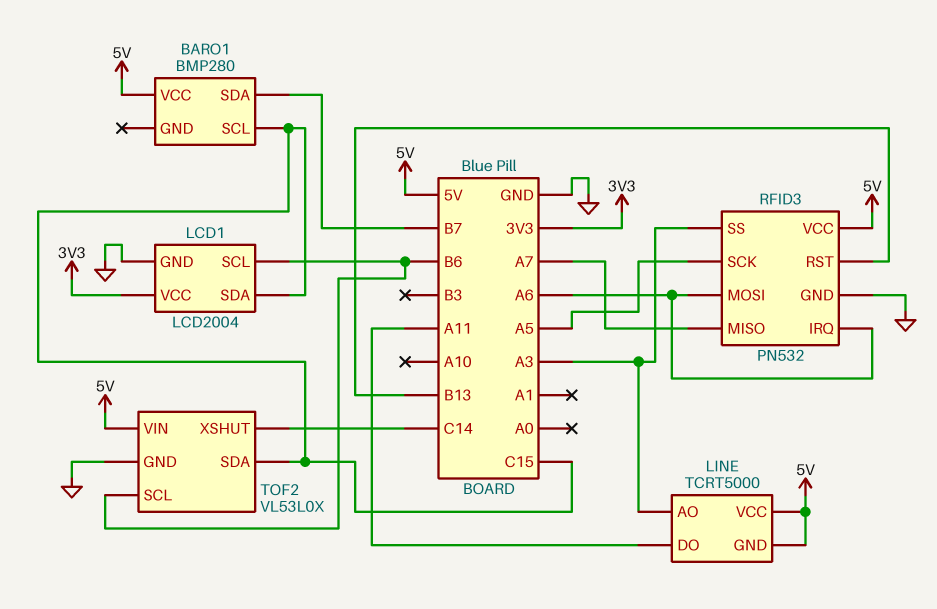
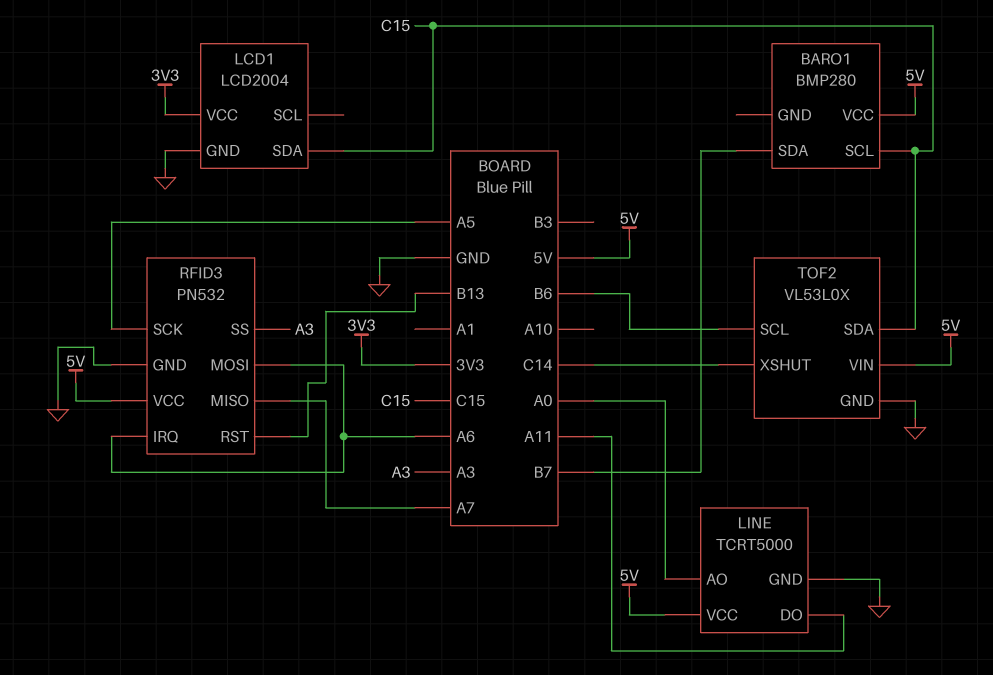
LCD1 pin SCL: B6 -> none
LINE pin AO: A3 -> A0
LINE pin GND: 5V -> GND

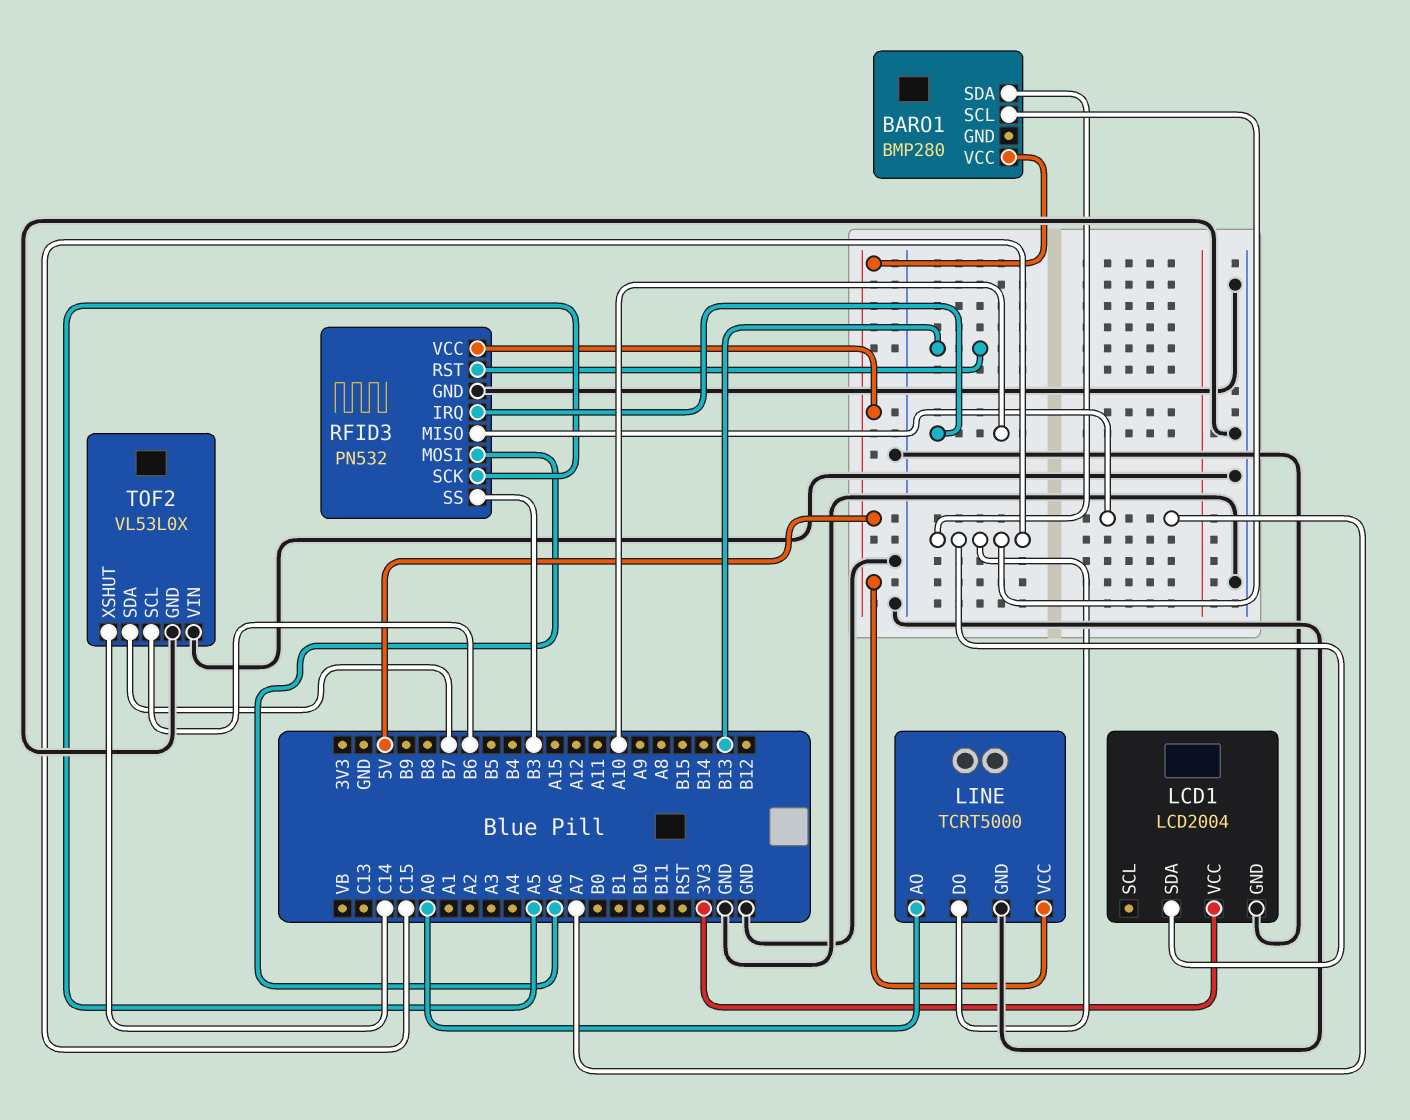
BARO1 pin SDA: B7 -> C15
LINE pin DO: A11 -> C15
RFID3 pin IRQ: A6 -> A10
RFID3 pin SS: A3 -> B3
TOF2 pin SDA: C15 -> B7
TOF2 pin VIN: 5V -> GND

